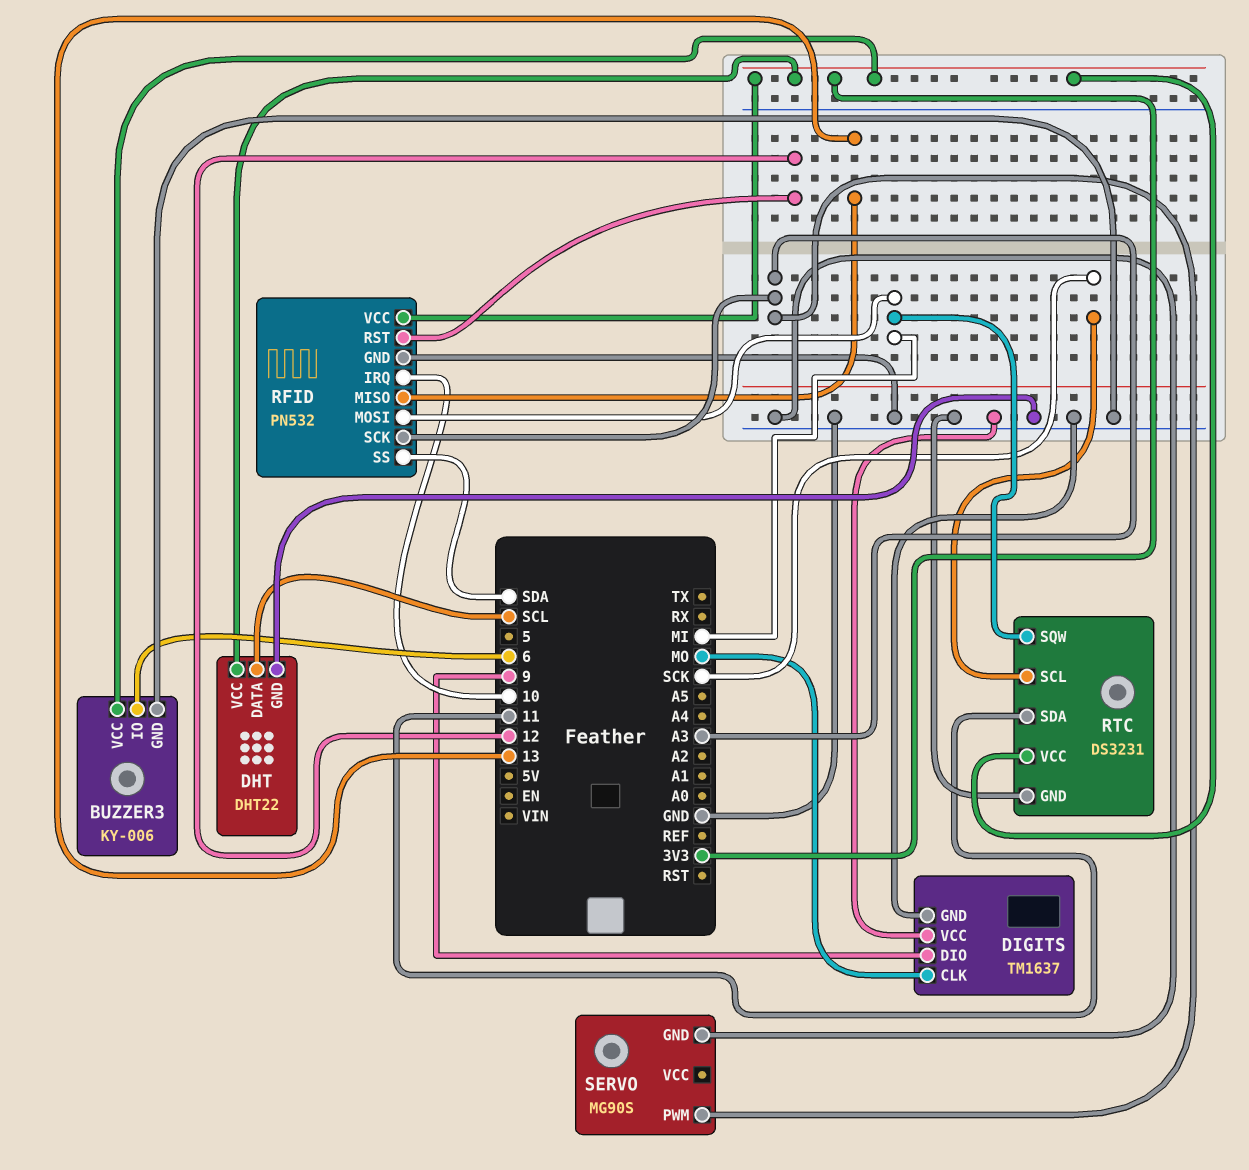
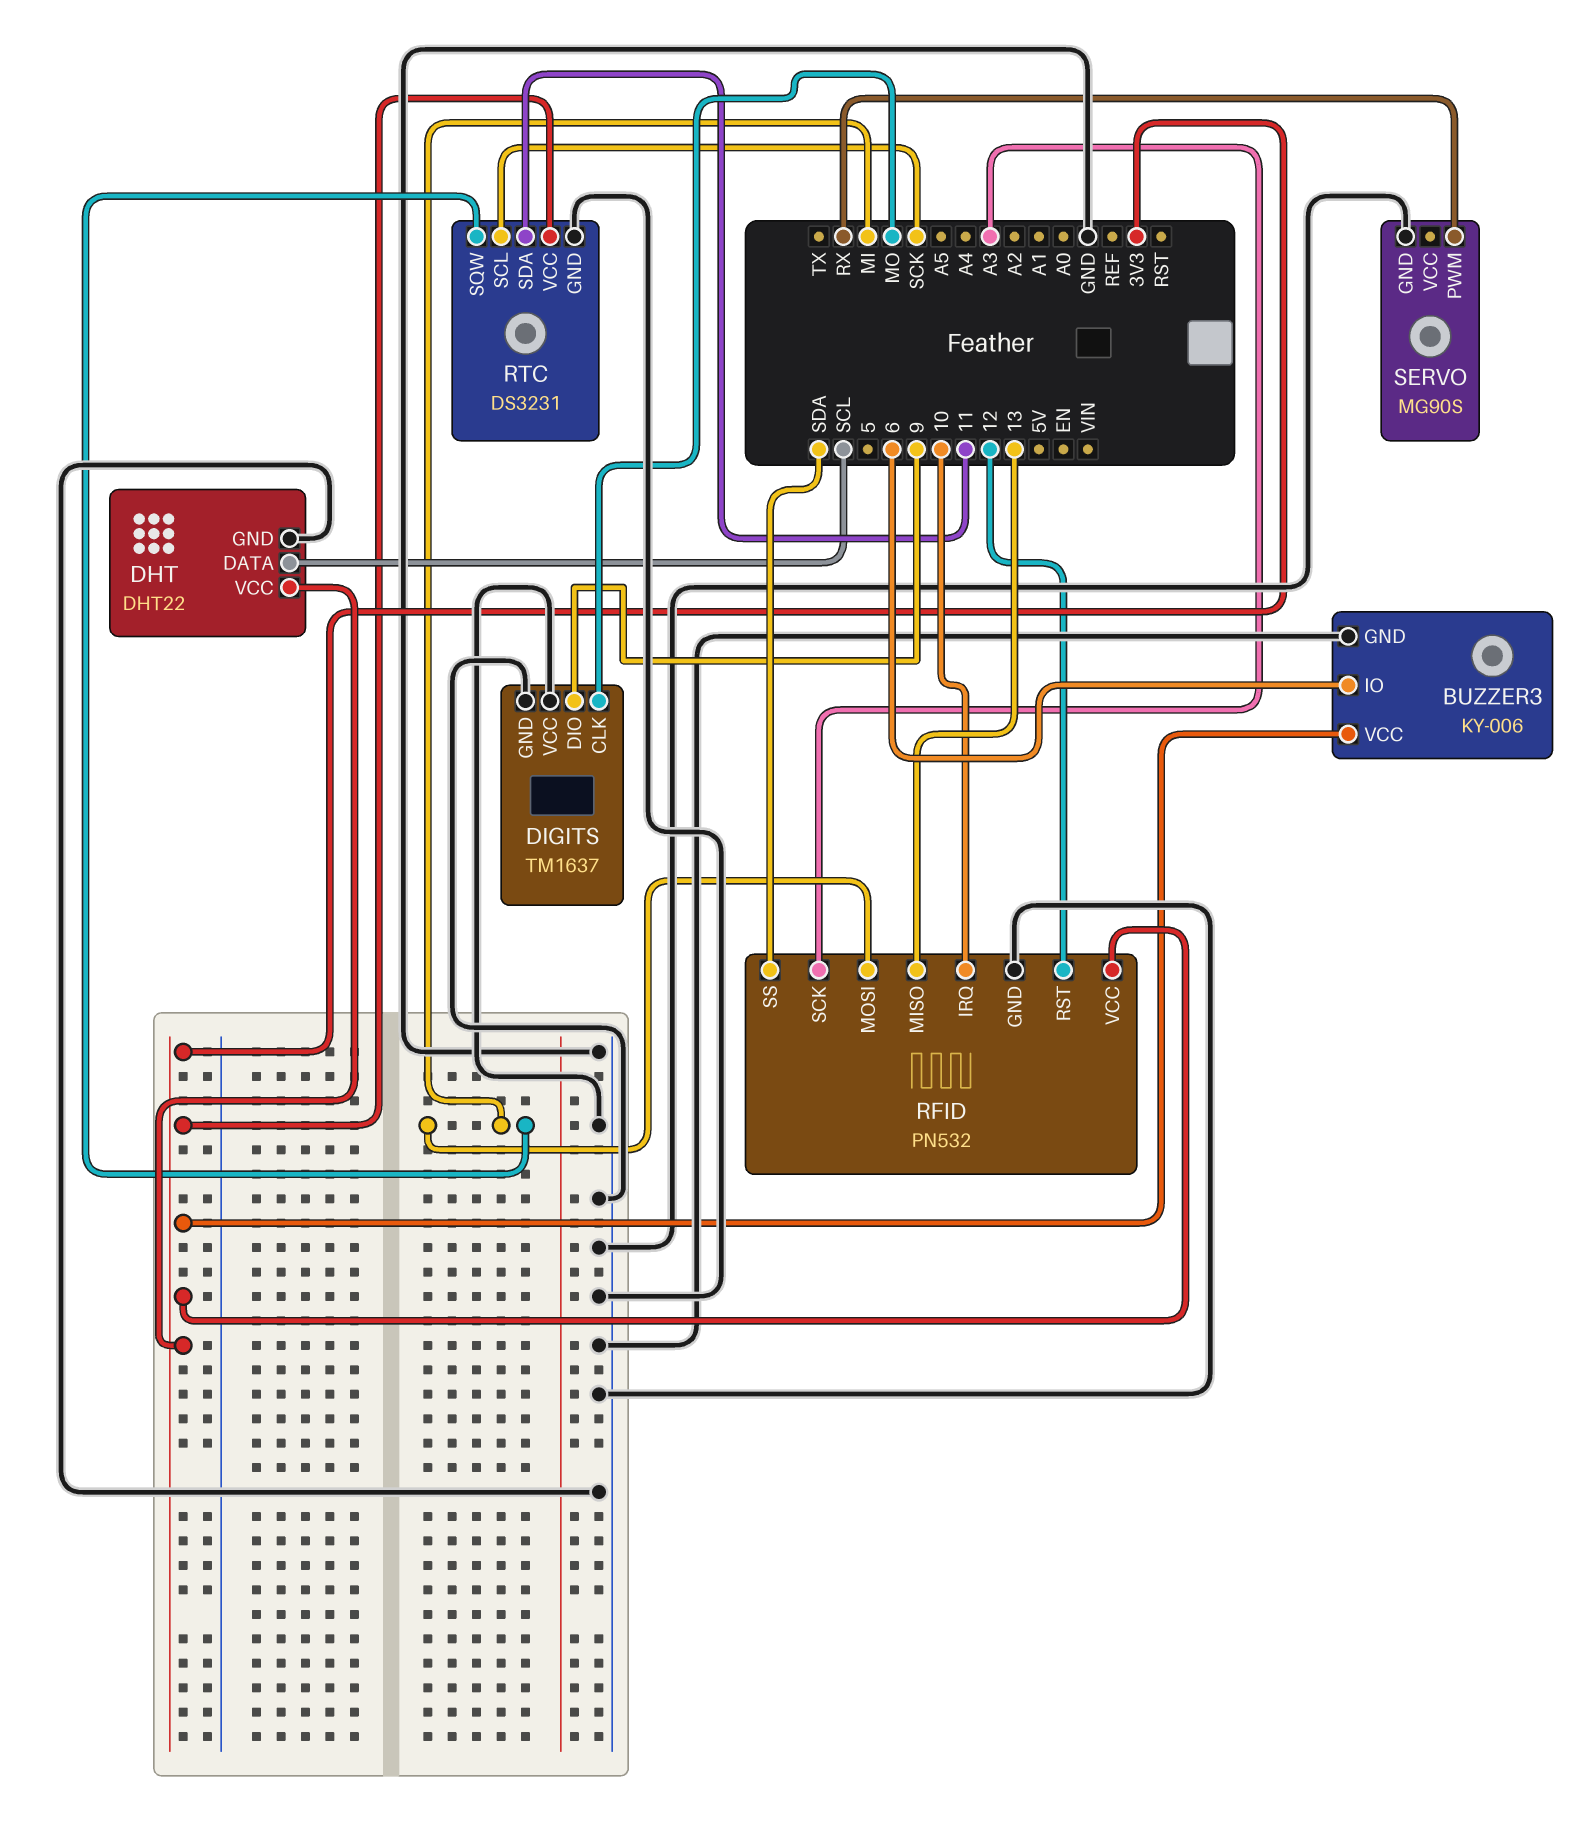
SERVO pin PWM: A3 -> RX

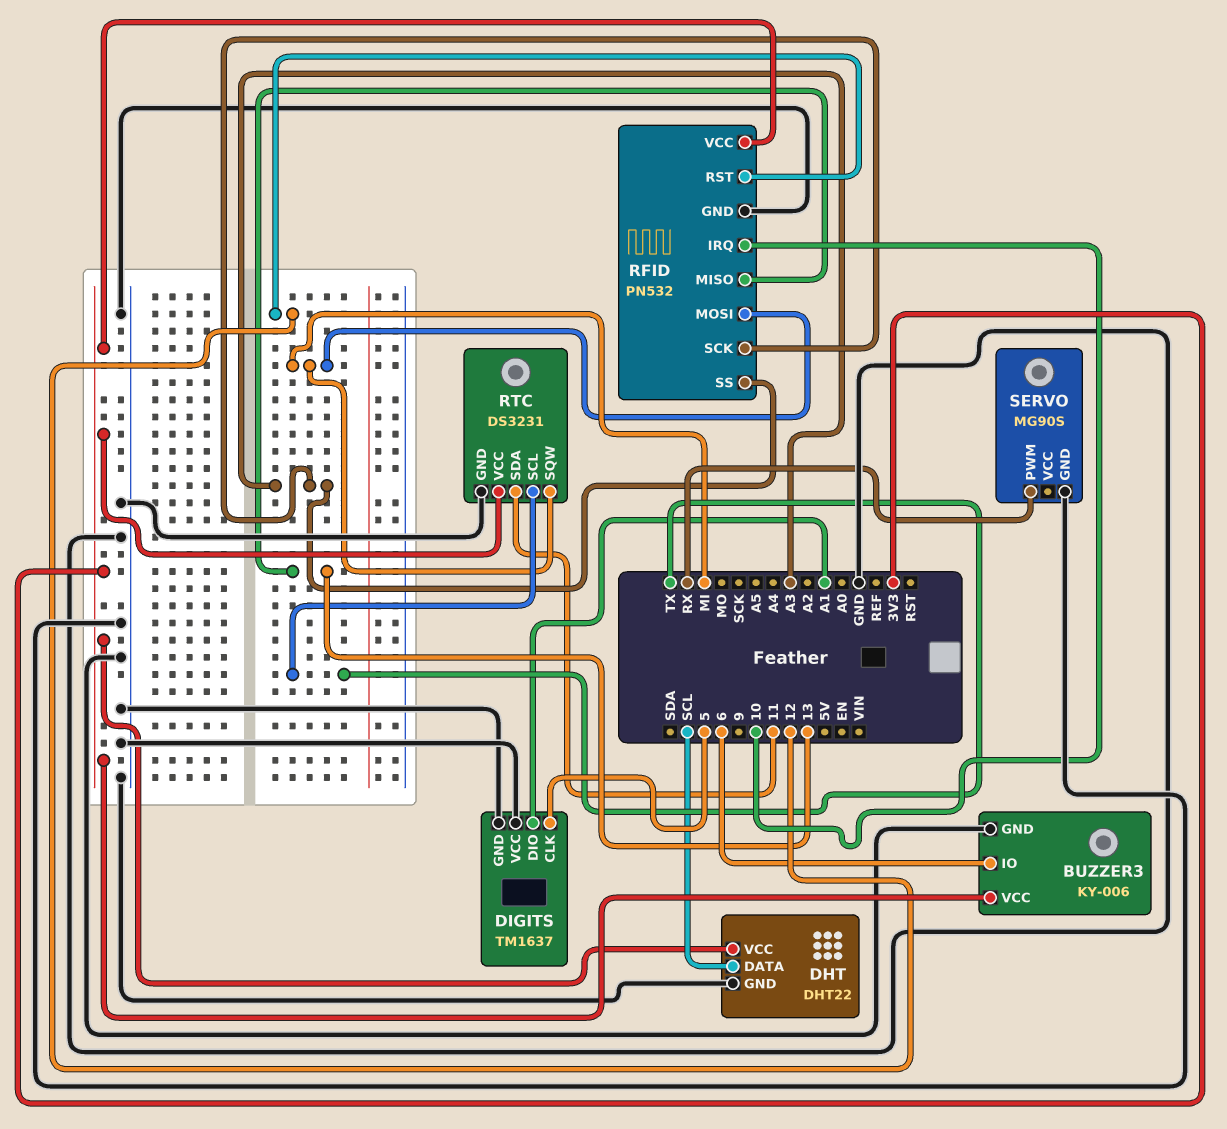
DIGITS pin CLK: MO -> 5
DIGITS pin DIO: 9 -> A1
RFID pin SS: SDA -> A3
RTC pin SCL: SCK -> TX

